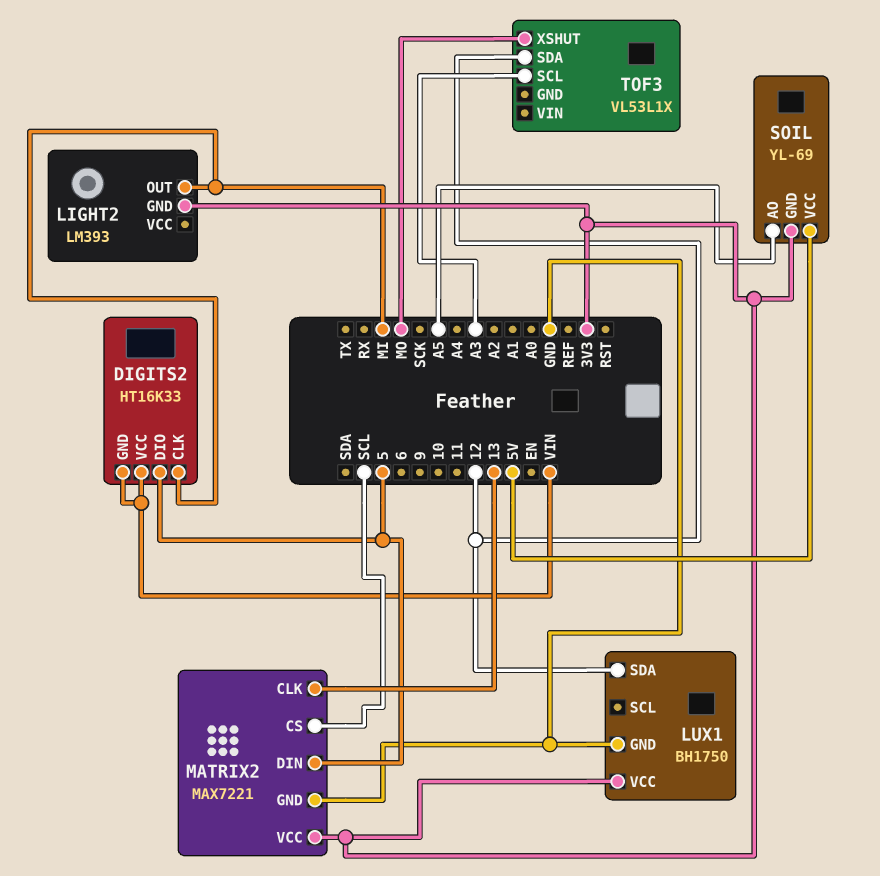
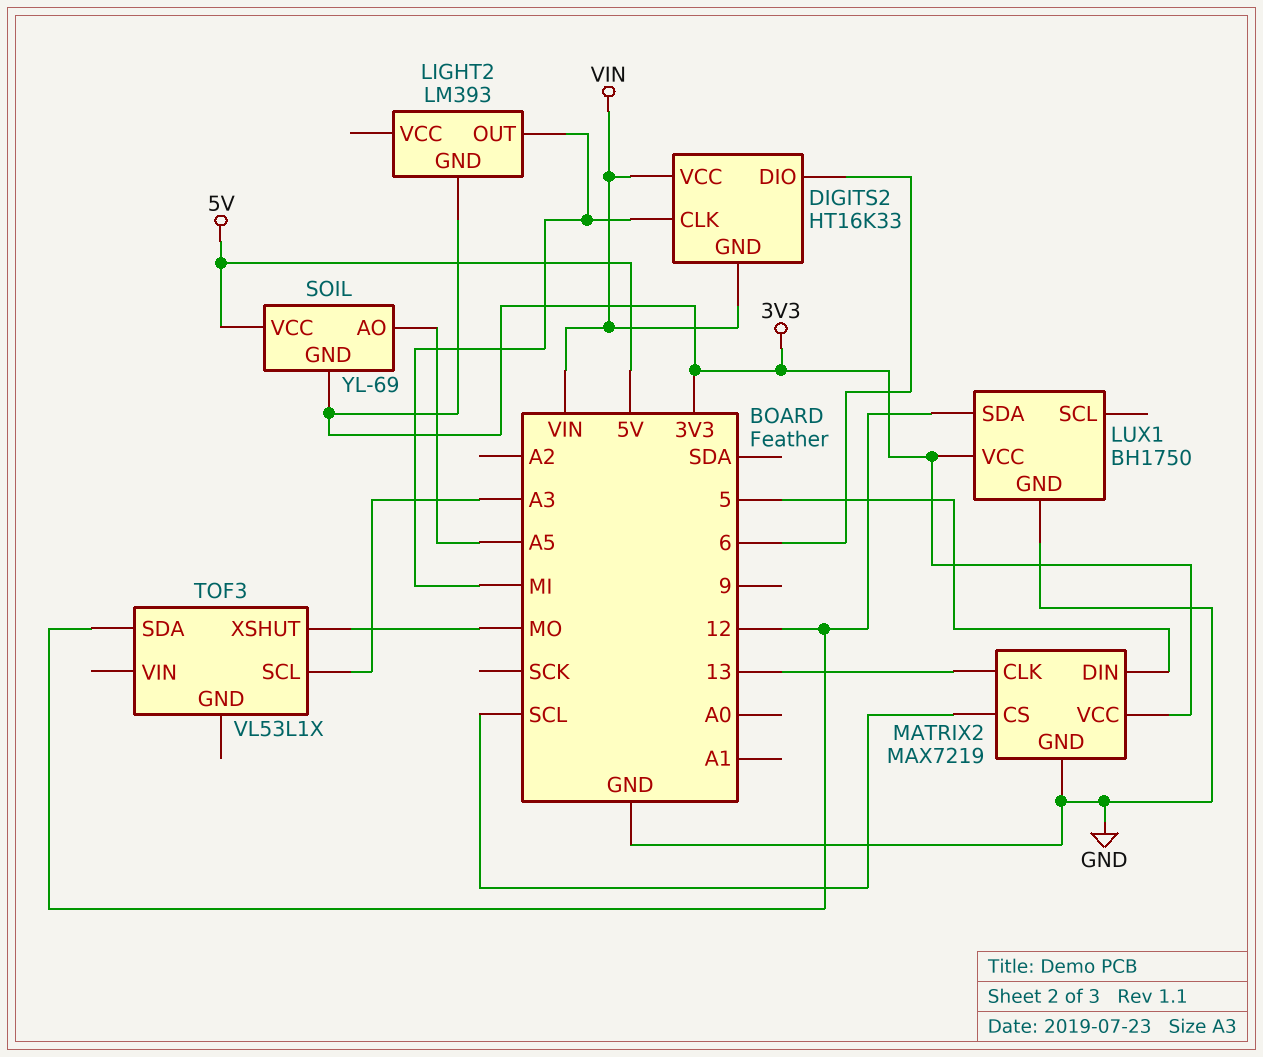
DIGITS2 pin DIO: 5 -> 6
MATRIX2: MAX7221 -> MAX7219

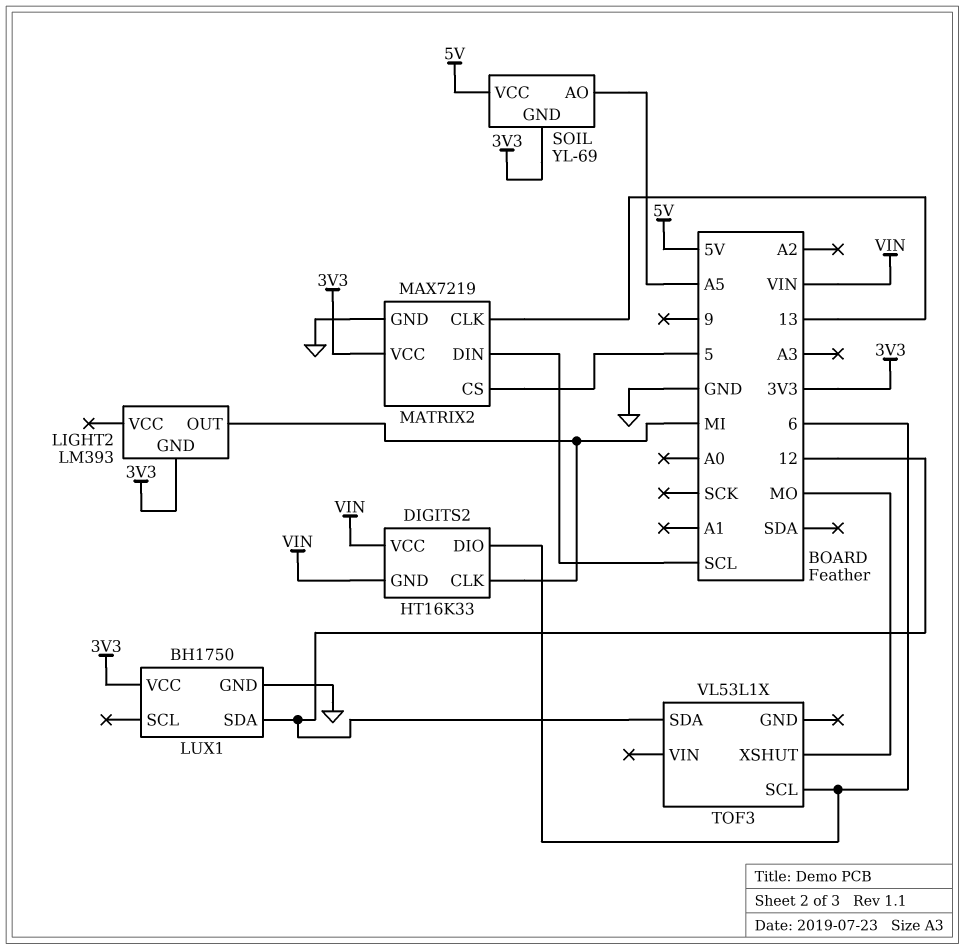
MATRIX2 pin CS: SCL -> 5
MATRIX2 pin DIN: 5 -> SCL
TOF3 pin SCL: A3 -> 6

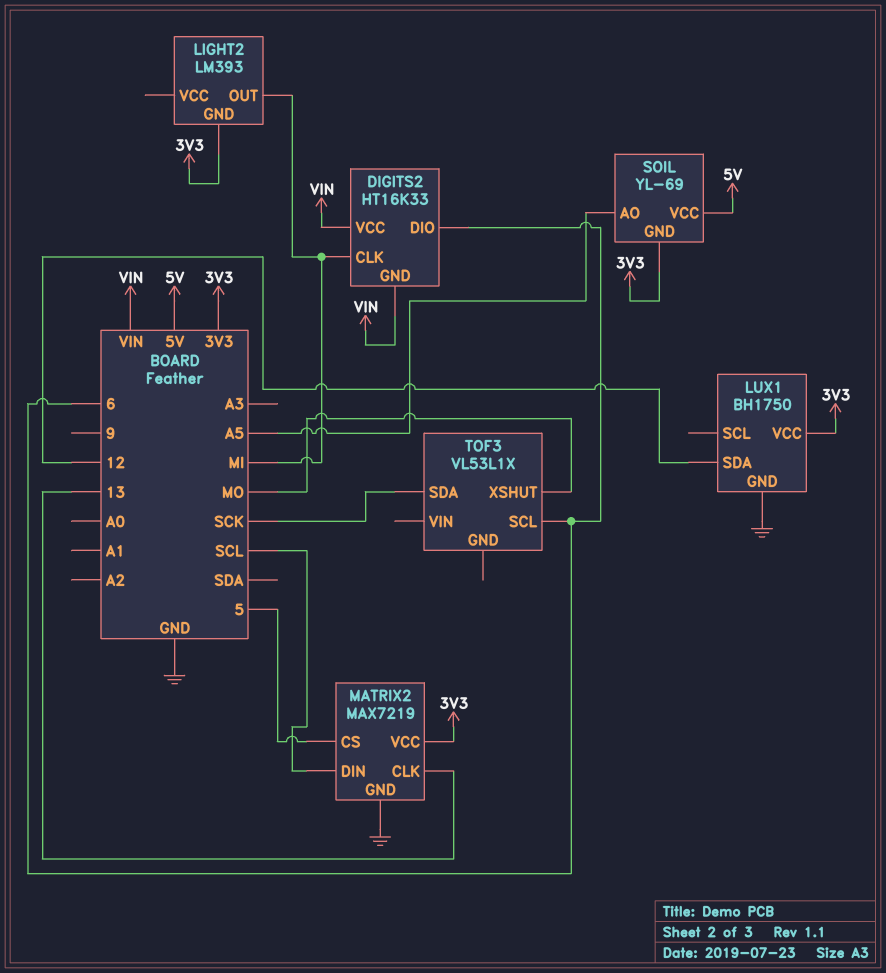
TOF3 pin SDA: 12 -> SCK

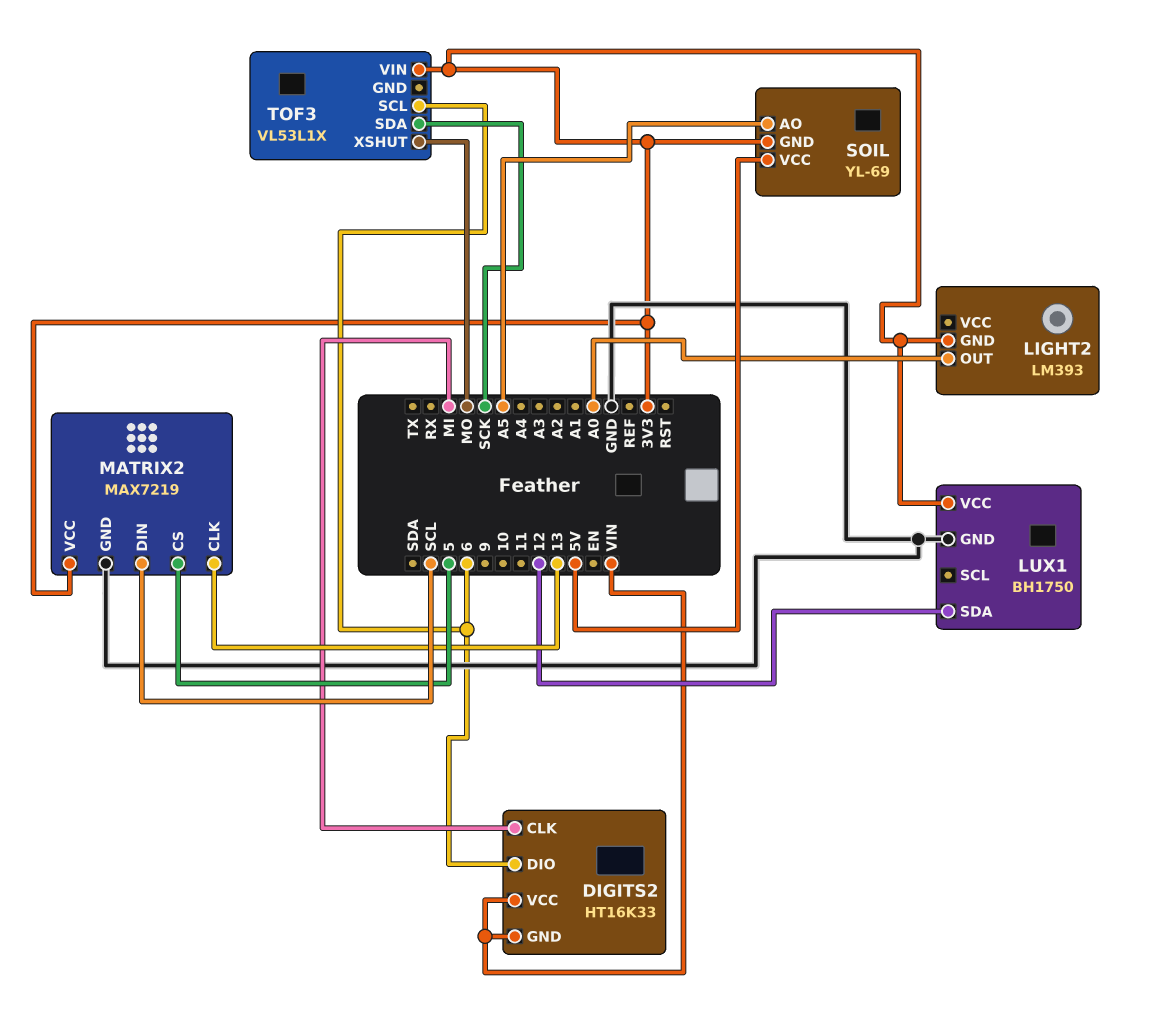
LIGHT2 pin OUT: MI -> A0
TOF3 pin VIN: none -> 3V3

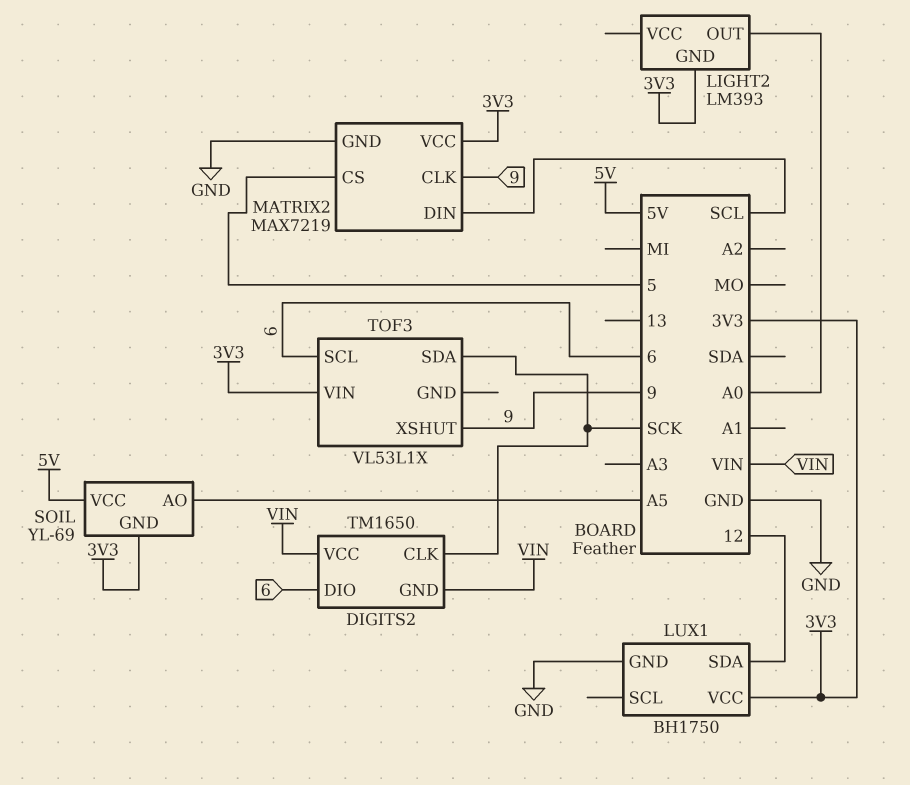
DIGITS2: HT16K33 -> TM1650
DIGITS2 pin CLK: MI -> SCK
MATRIX2 pin CLK: 13 -> 9
TOF3 pin XSHUT: MO -> 9

